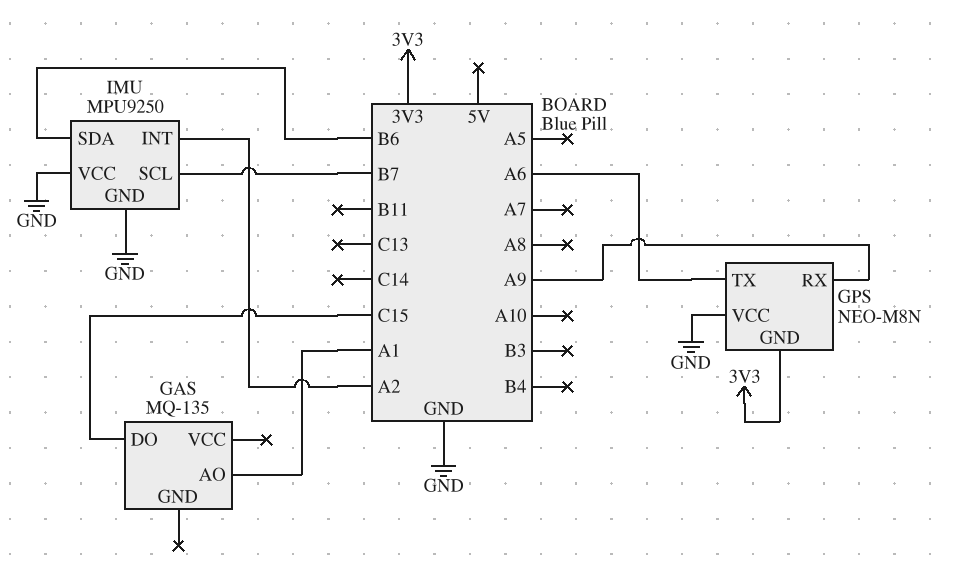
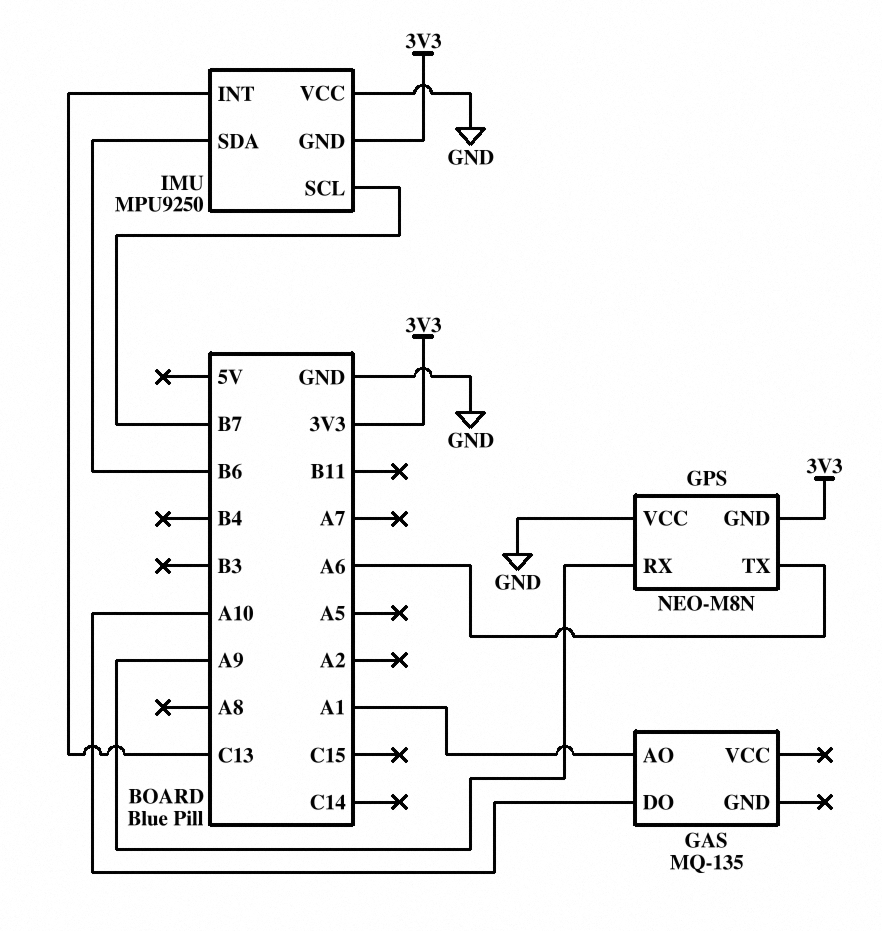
GAS pin DO: C15 -> A10
IMU pin GND: GND -> 3V3
IMU pin INT: A2 -> C13

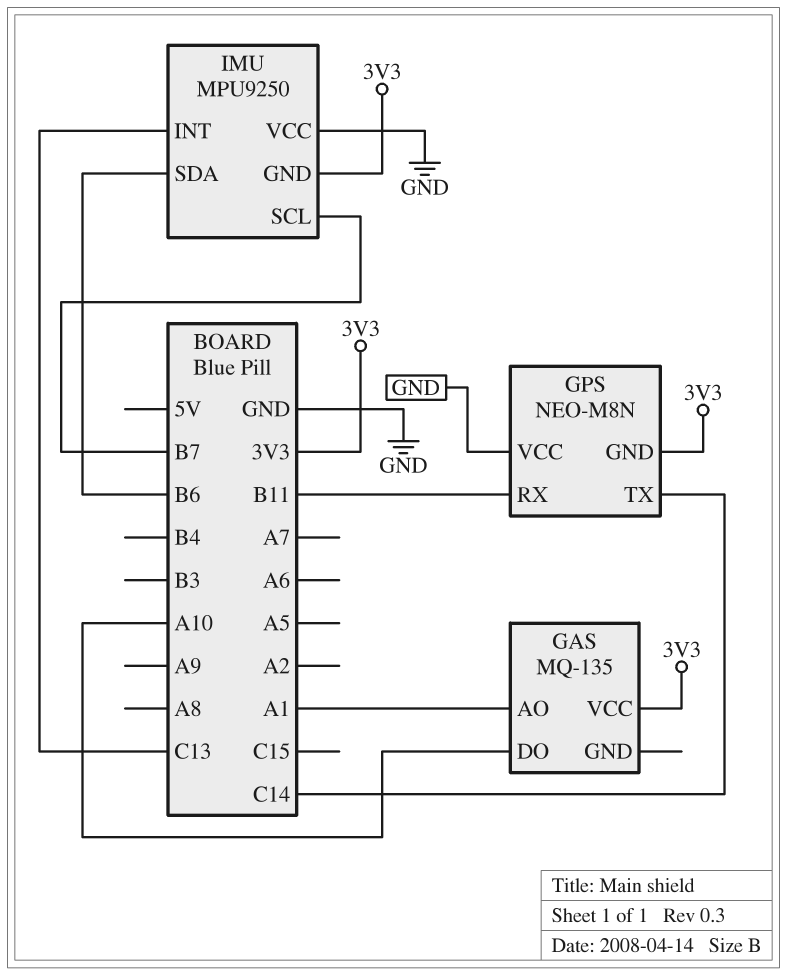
GAS pin VCC: none -> 3V3
GPS pin RX: A9 -> B11
GPS pin TX: A6 -> C14

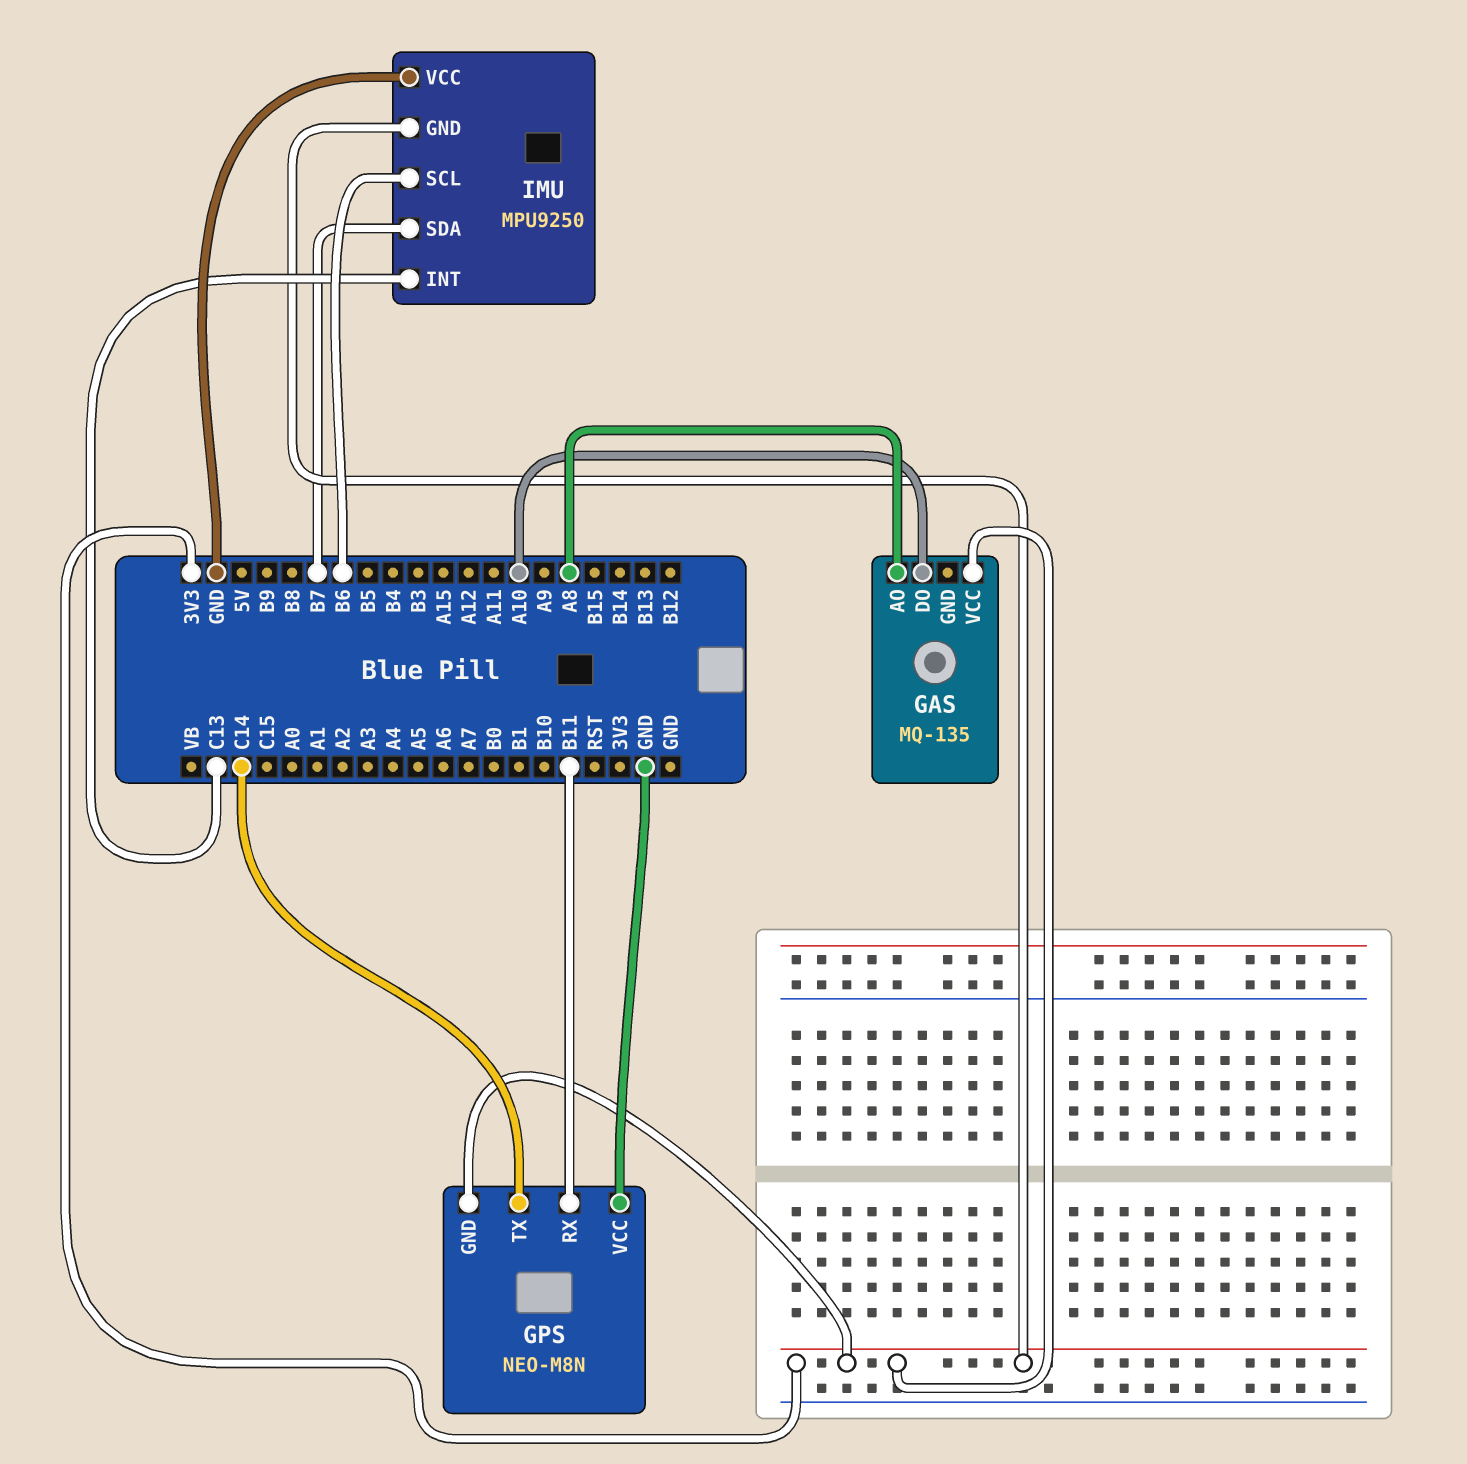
GAS pin AO: A1 -> A8
IMU pin SCL: B7 -> B6
IMU pin SDA: B6 -> B7

